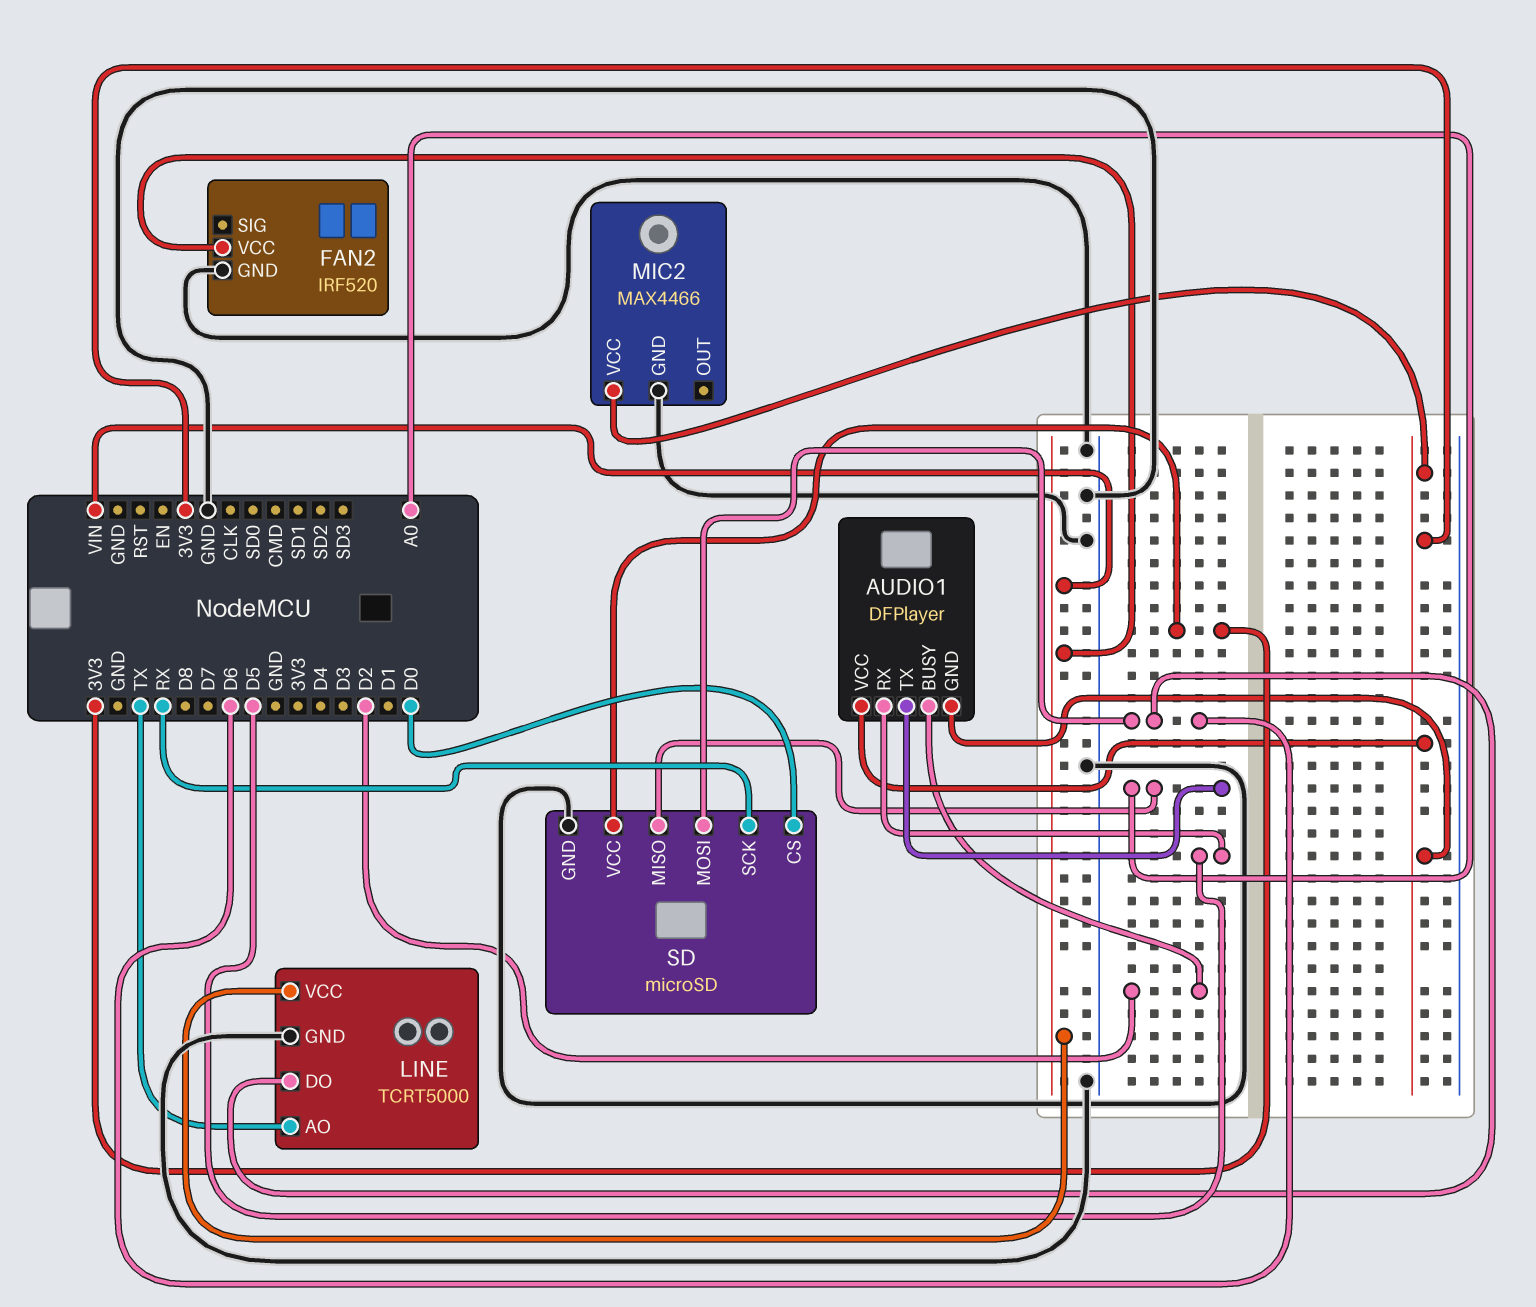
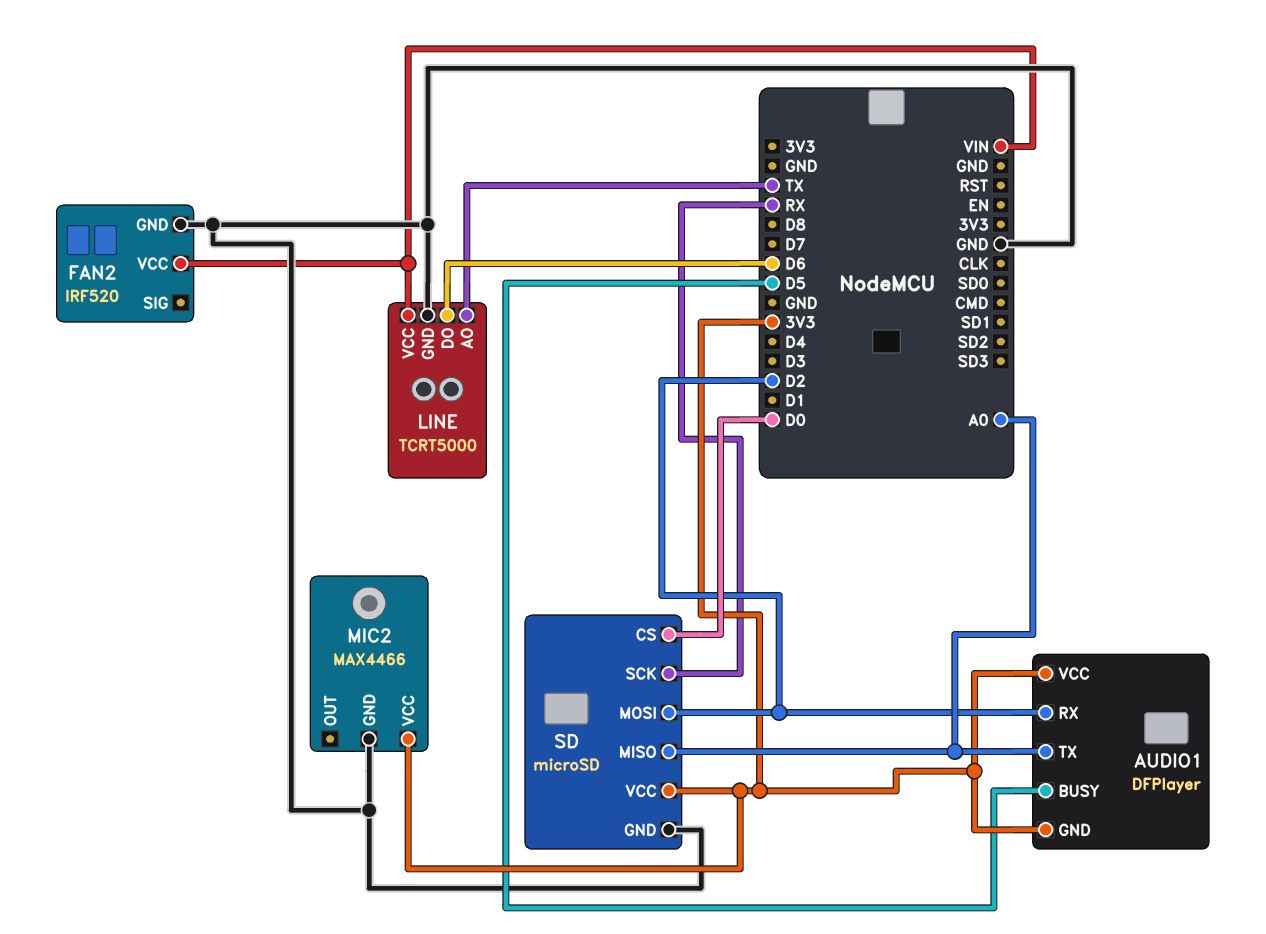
AUDIO1 pin BUSY: D2 -> D5
AUDIO1 pin RX: D5 -> D2
SD pin MOSI: D6 -> D2

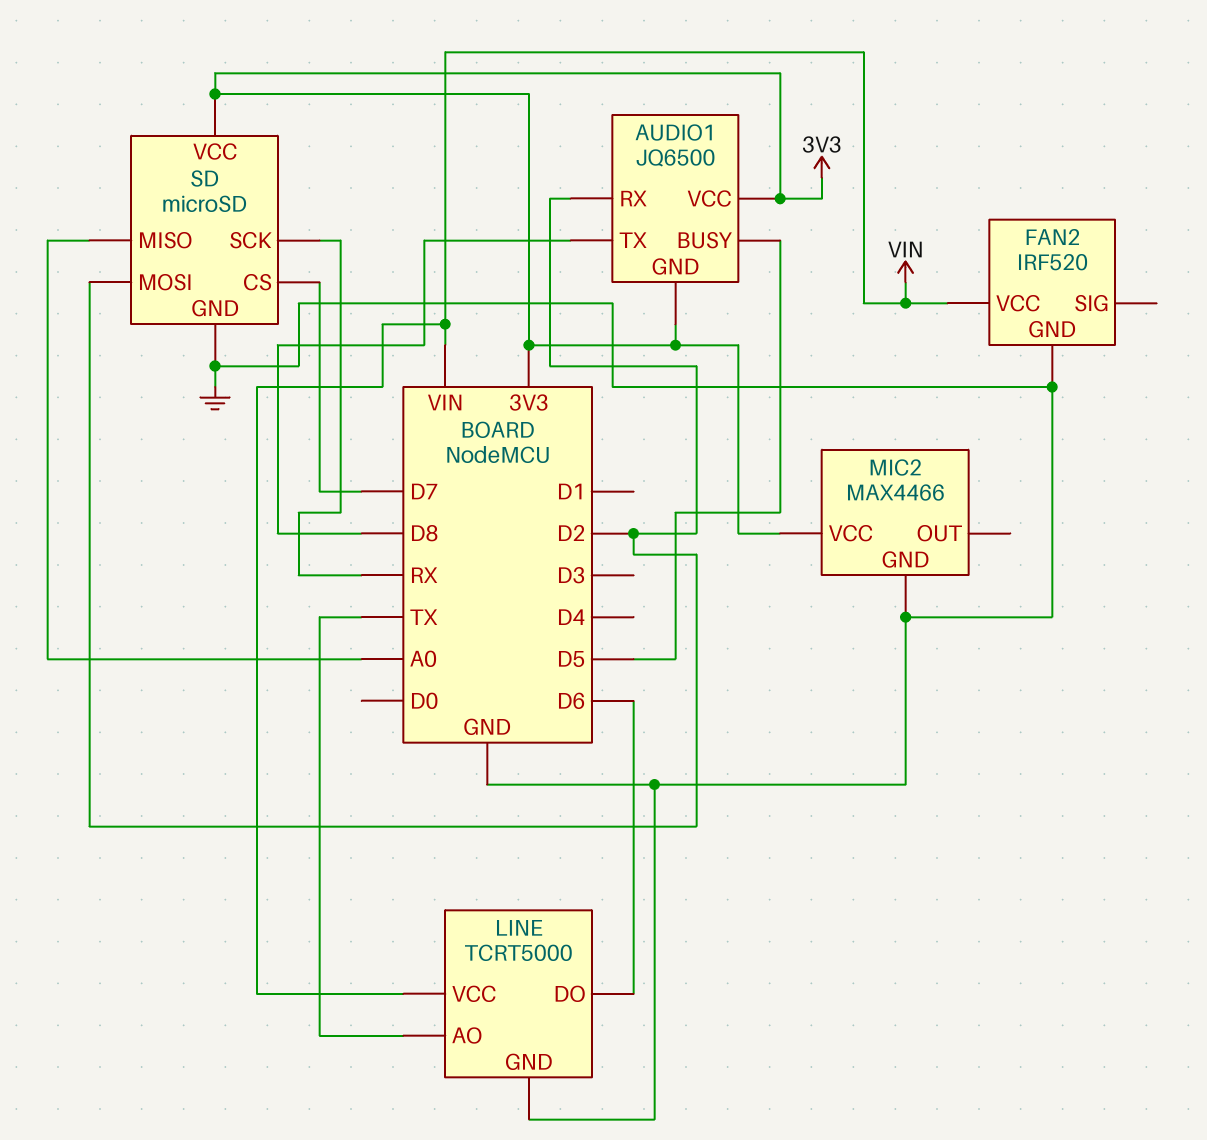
AUDIO1: DFPlayer -> JQ6500
AUDIO1 pin TX: A0 -> D8
SD pin CS: D0 -> D7

